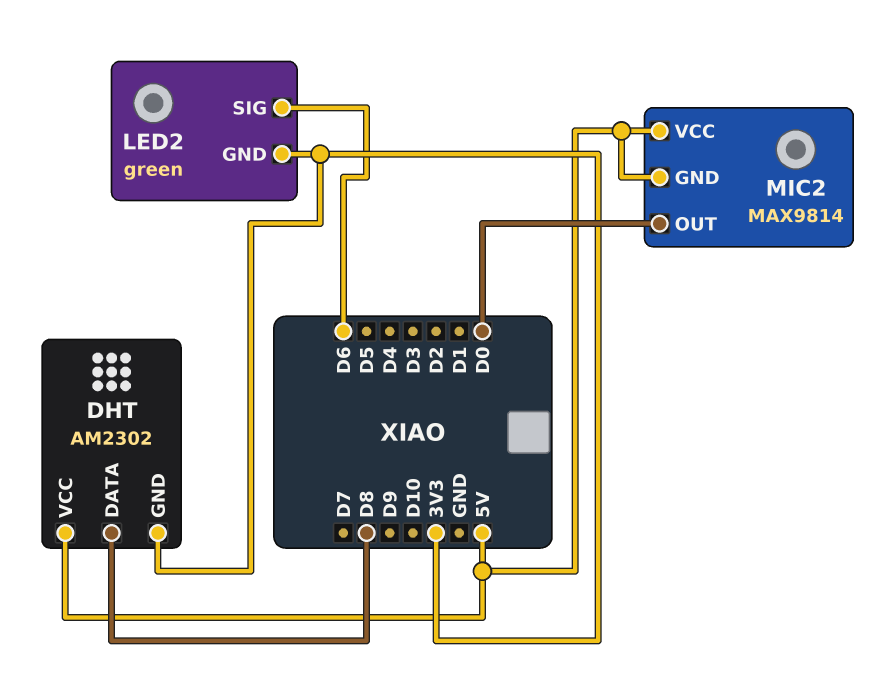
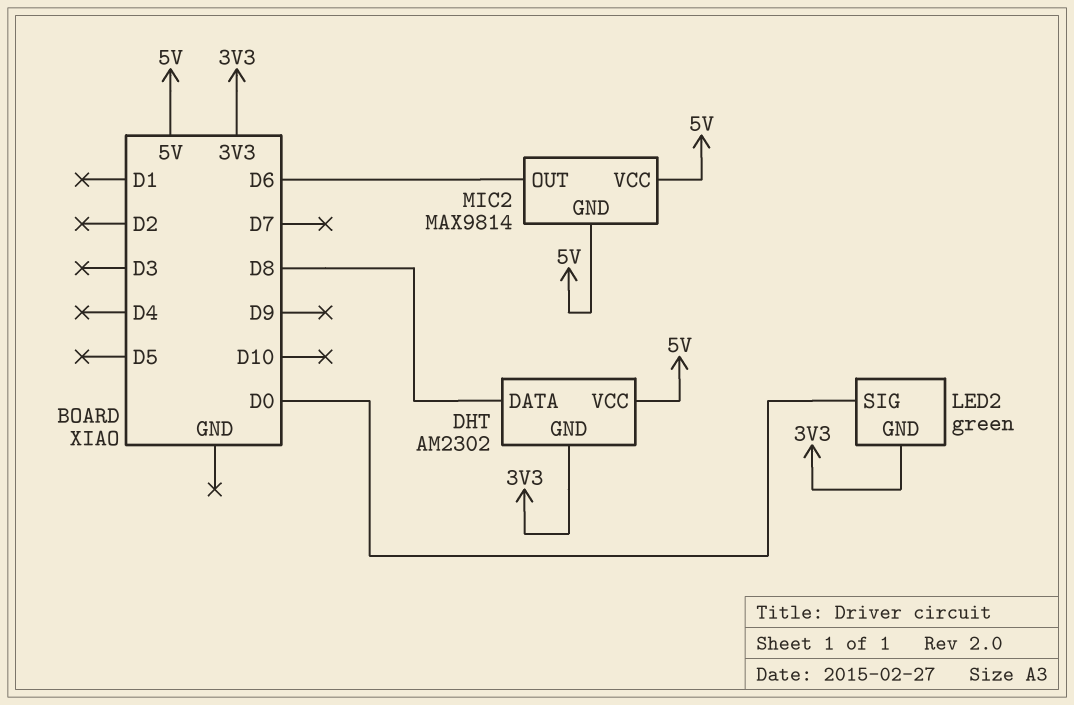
LED2 pin SIG: D6 -> D0
MIC2 pin OUT: D0 -> D6

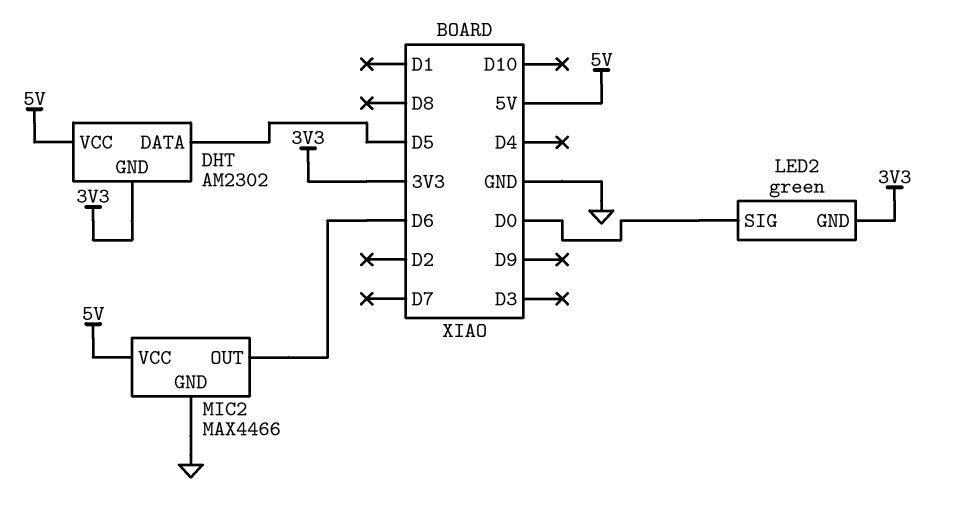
DHT pin DATA: D8 -> D5
MIC2: MAX9814 -> MAX4466
MIC2 pin GND: 5V -> GND

